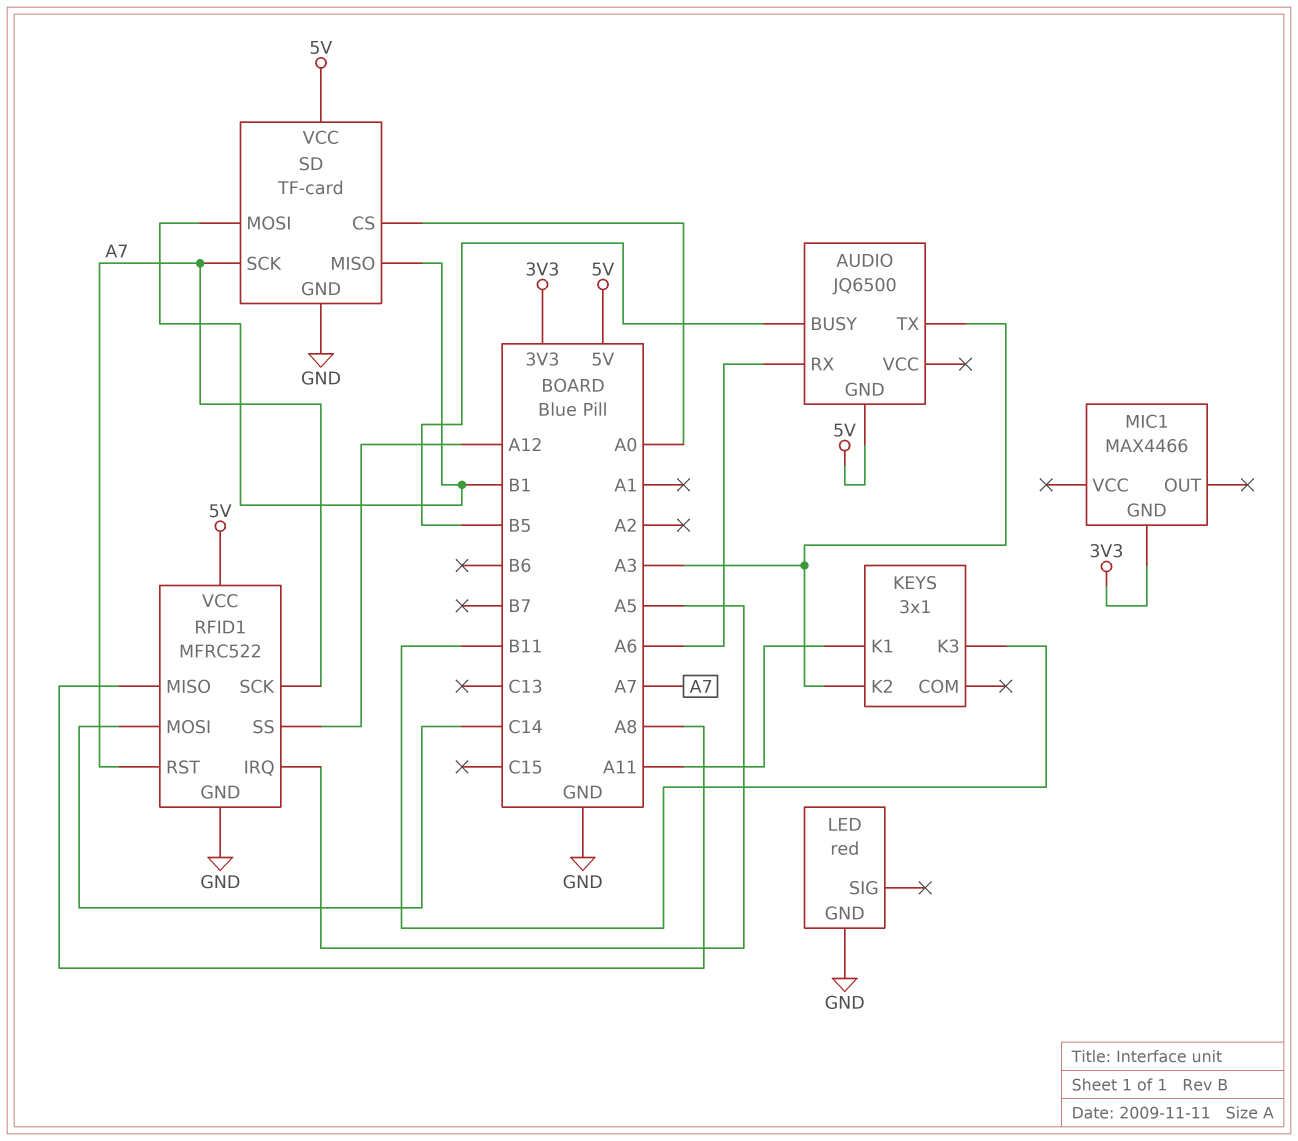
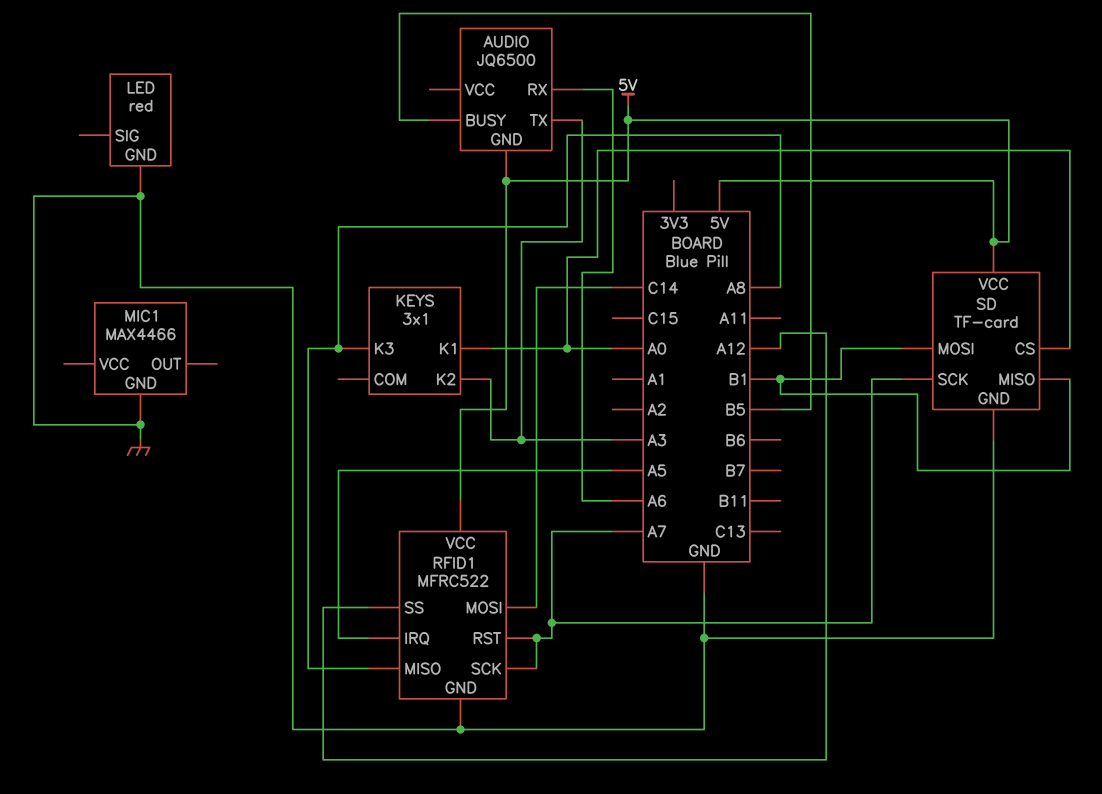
KEYS pin K1: A11 -> A0
KEYS pin K3: B11 -> A8
MIC1 pin GND: 3V3 -> GND

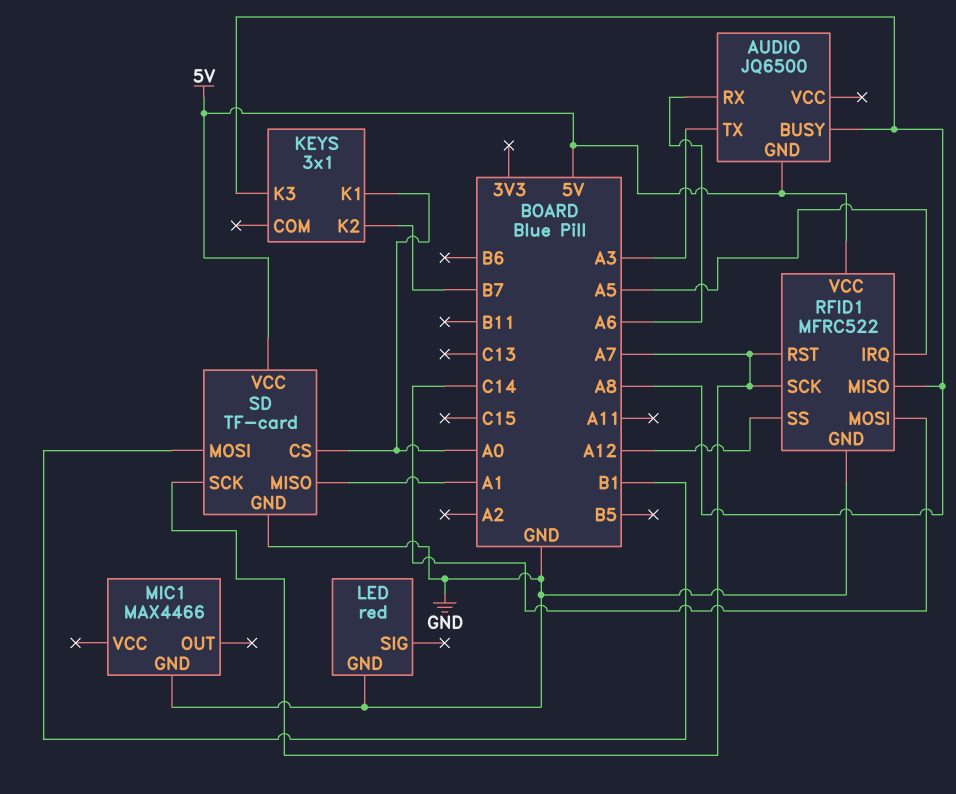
AUDIO pin BUSY: B5 -> A8
KEYS pin K2: A3 -> B7
SD pin MISO: B1 -> A1

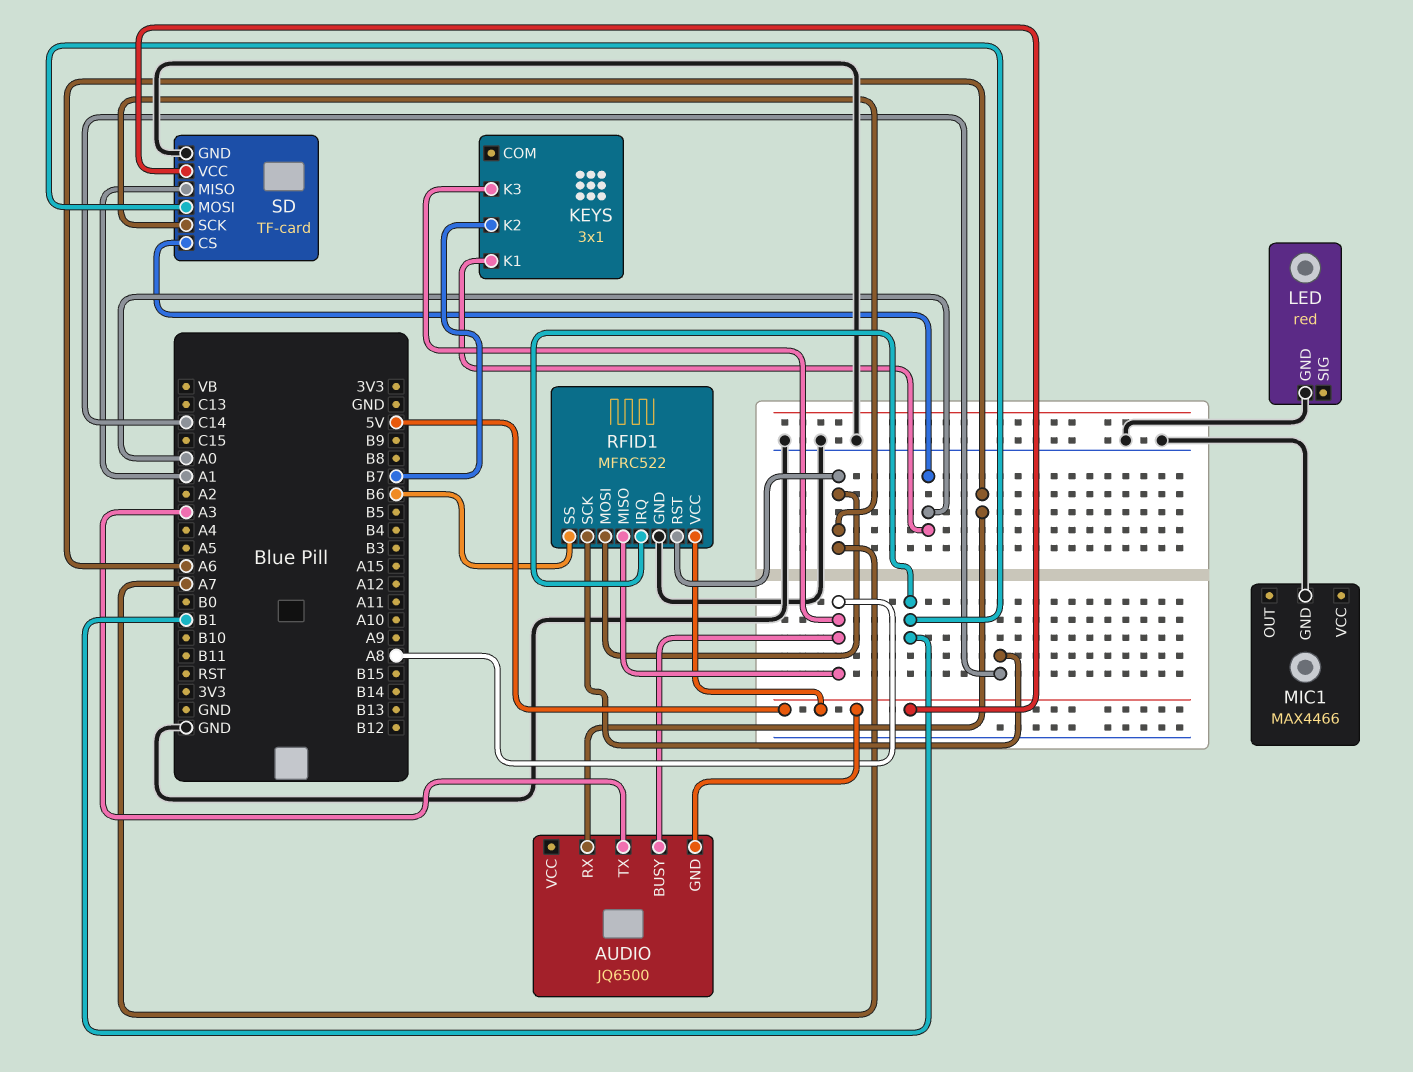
RFID1 pin IRQ: A5 -> B1
RFID1 pin MOSI: C14 -> A7
RFID1 pin SCK: A7 -> C14
RFID1 pin SS: A12 -> B6

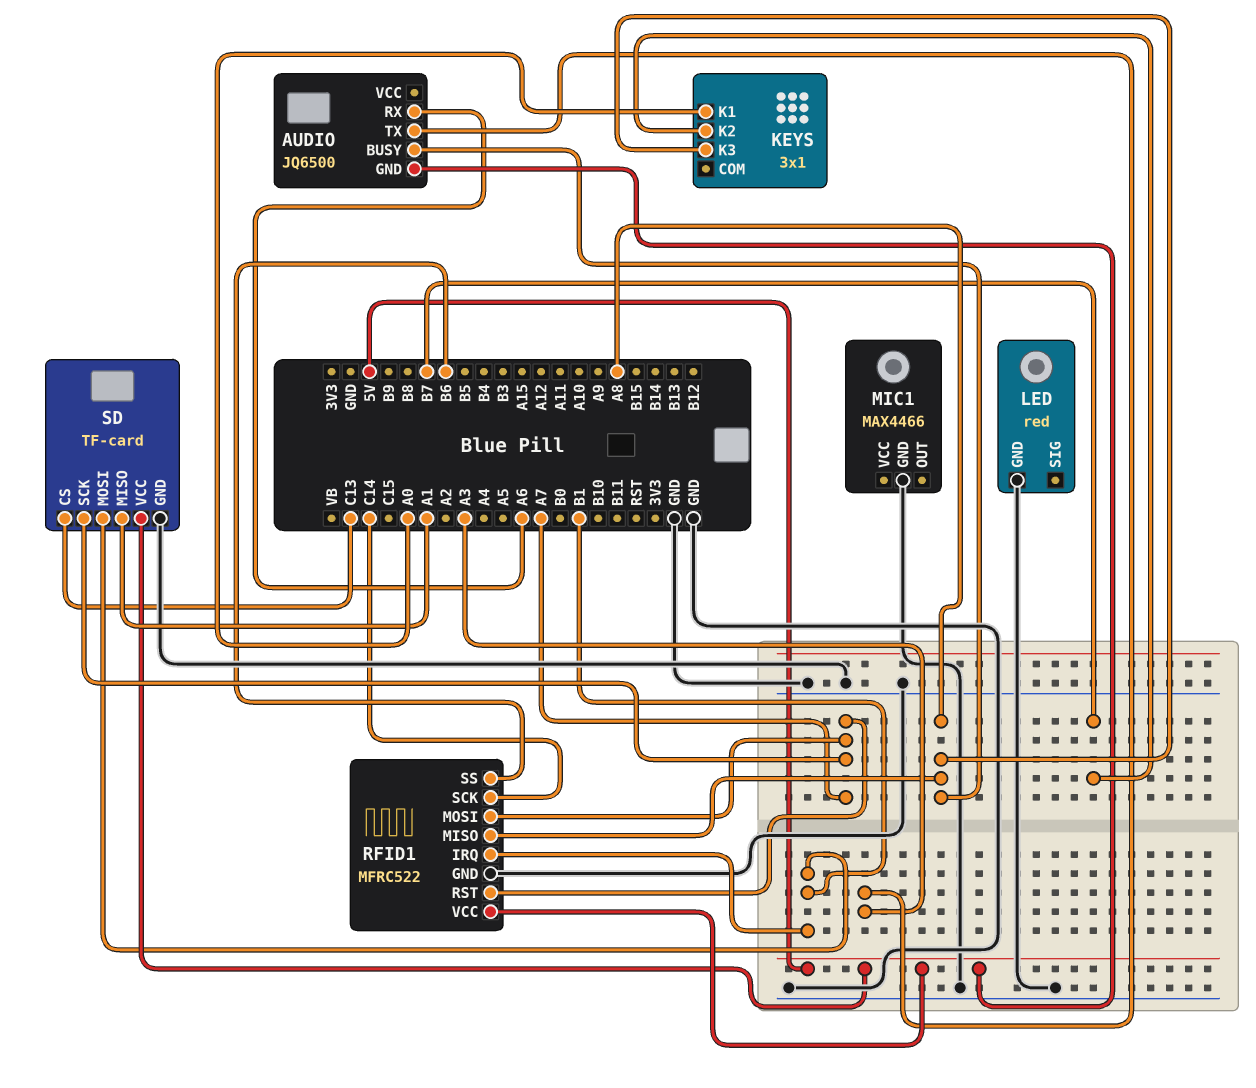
SD pin CS: A0 -> C13

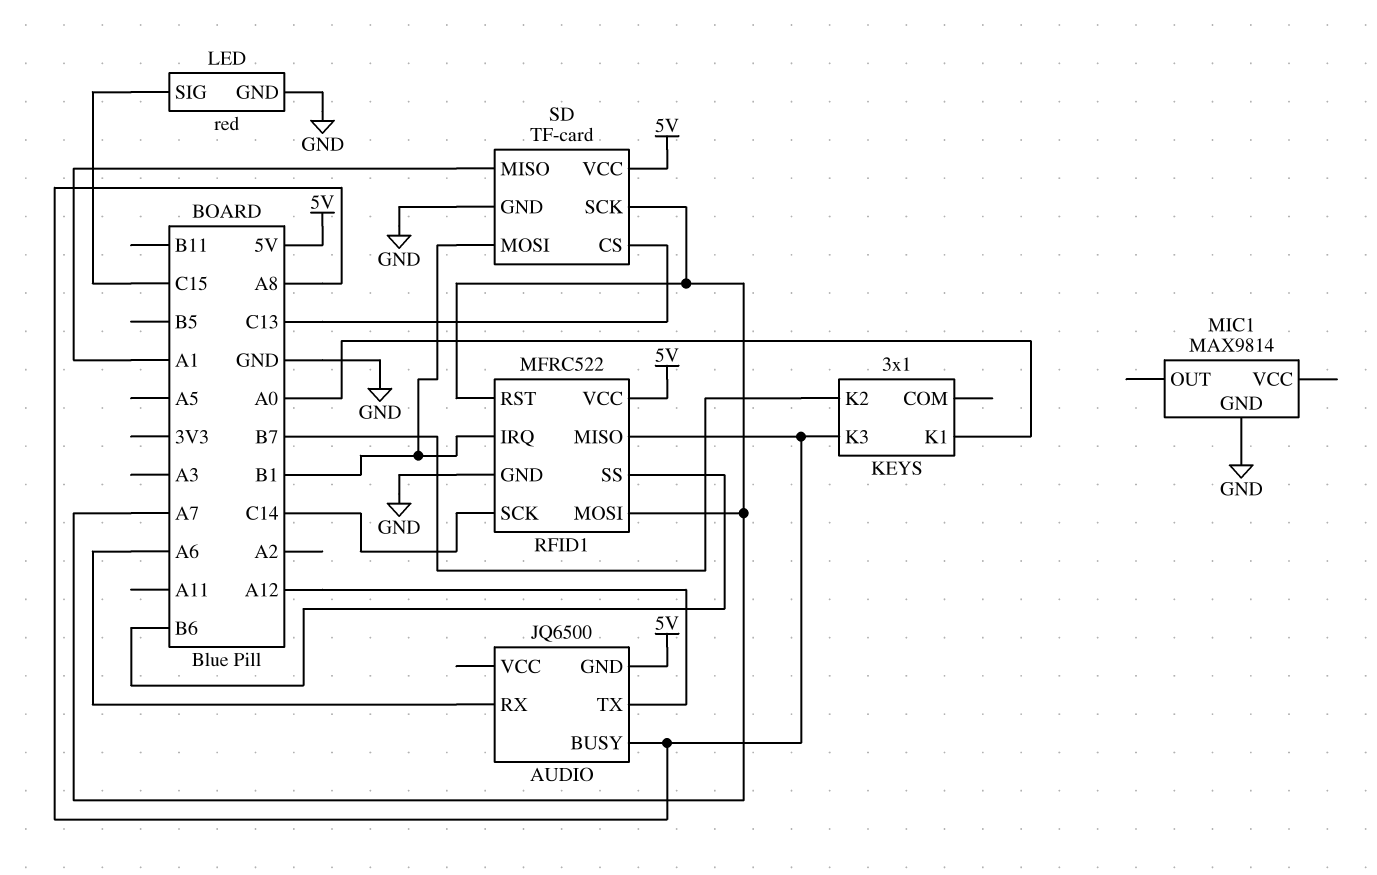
AUDIO pin TX: A3 -> A12
LED pin SIG: none -> C15
MIC1: MAX4466 -> MAX9814

